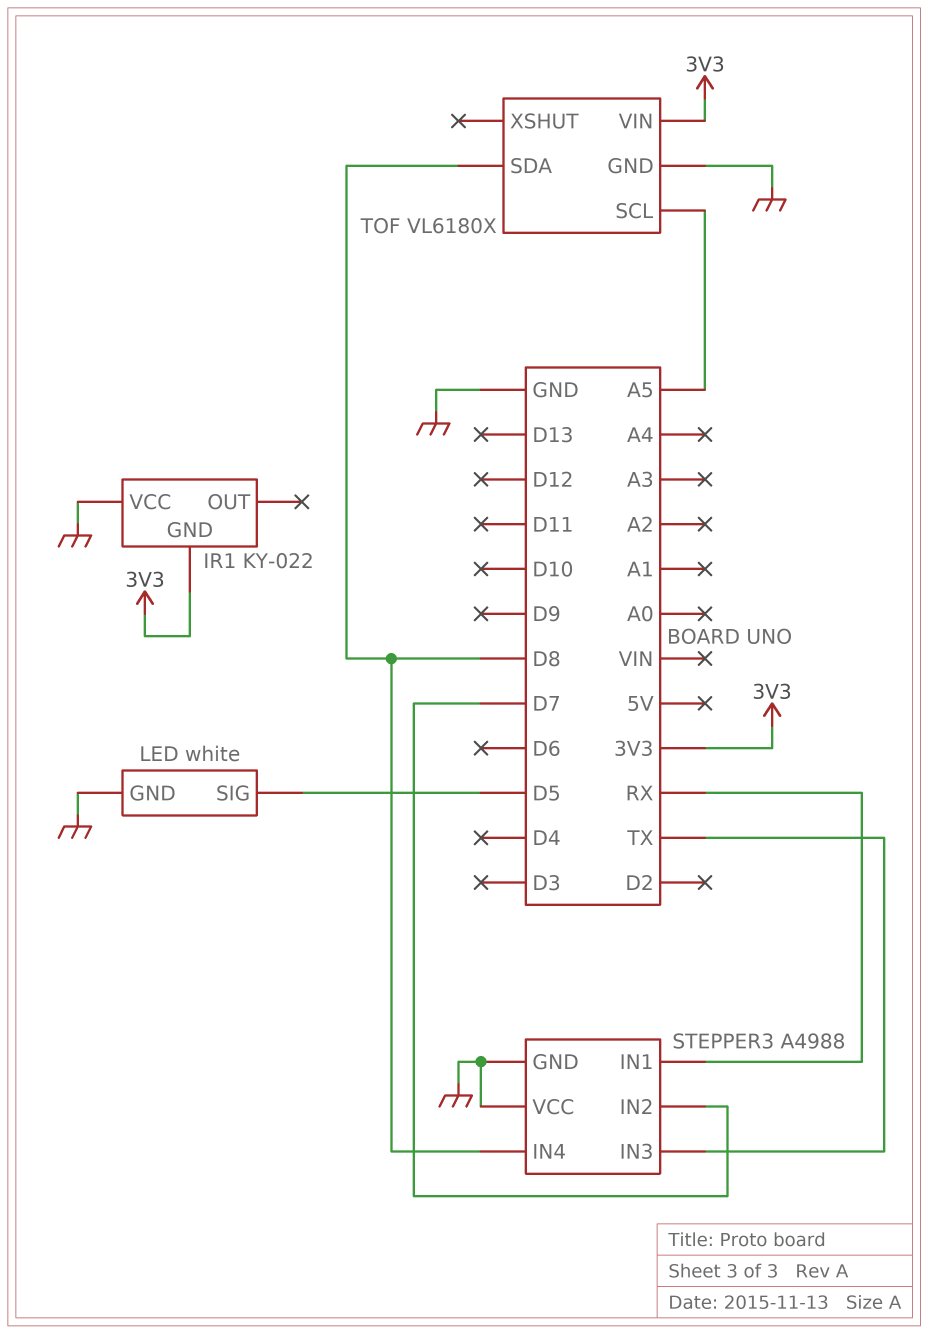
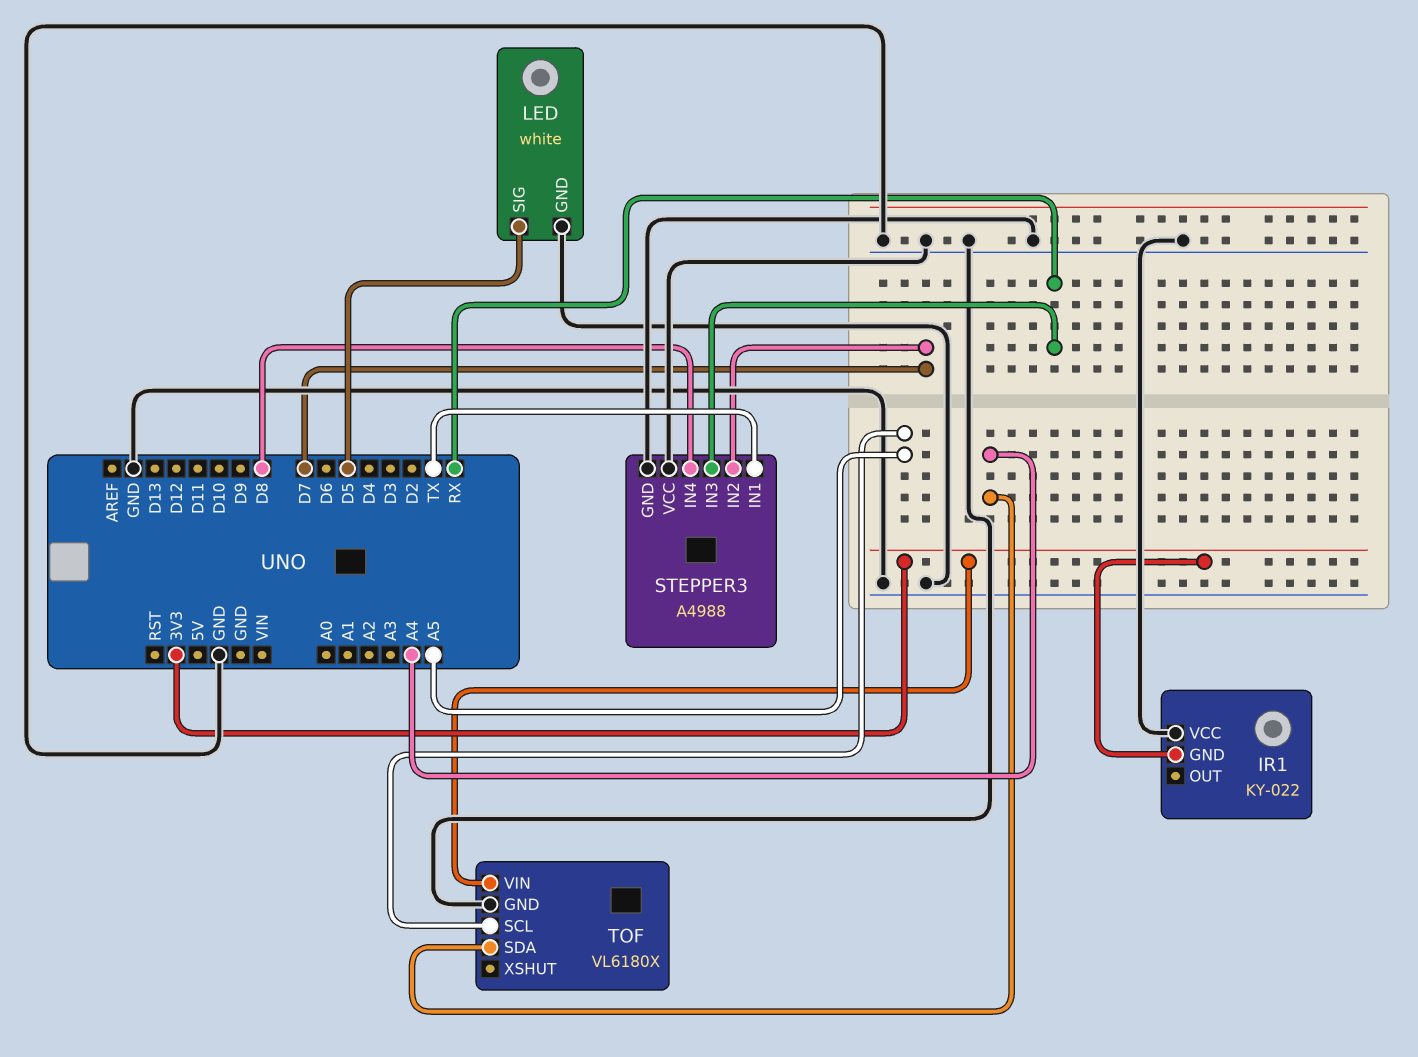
STEPPER3 pin IN1: RX -> TX
STEPPER3 pin IN3: TX -> RX
TOF pin SDA: D8 -> A4

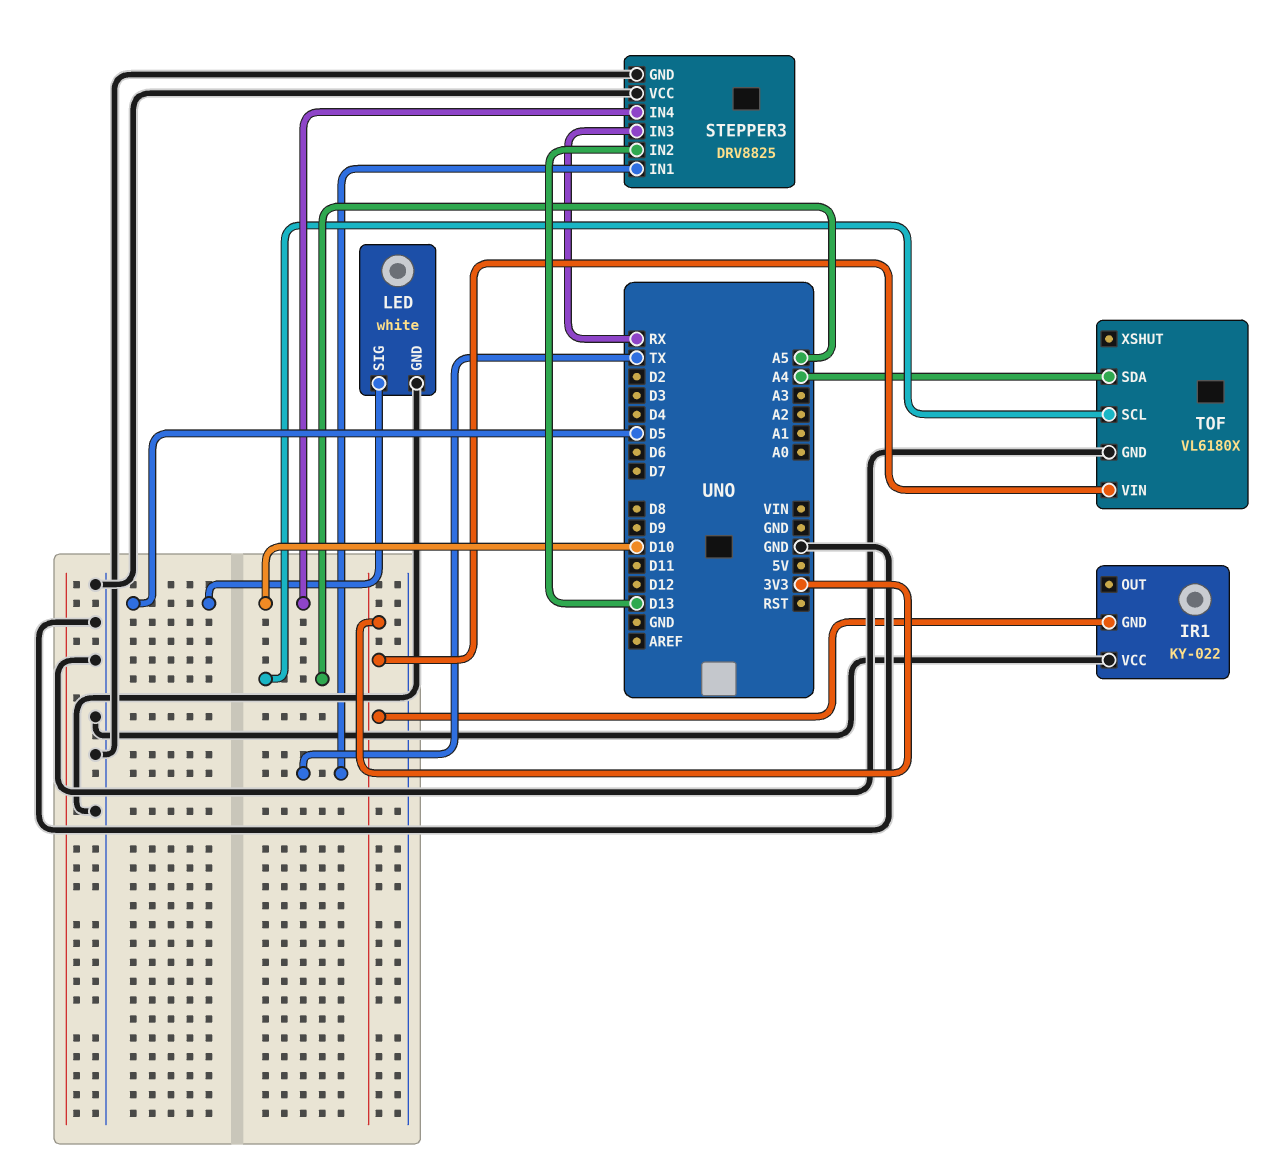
STEPPER3: A4988 -> DRV8825
STEPPER3 pin IN2: D7 -> D13
STEPPER3 pin IN4: D8 -> D10

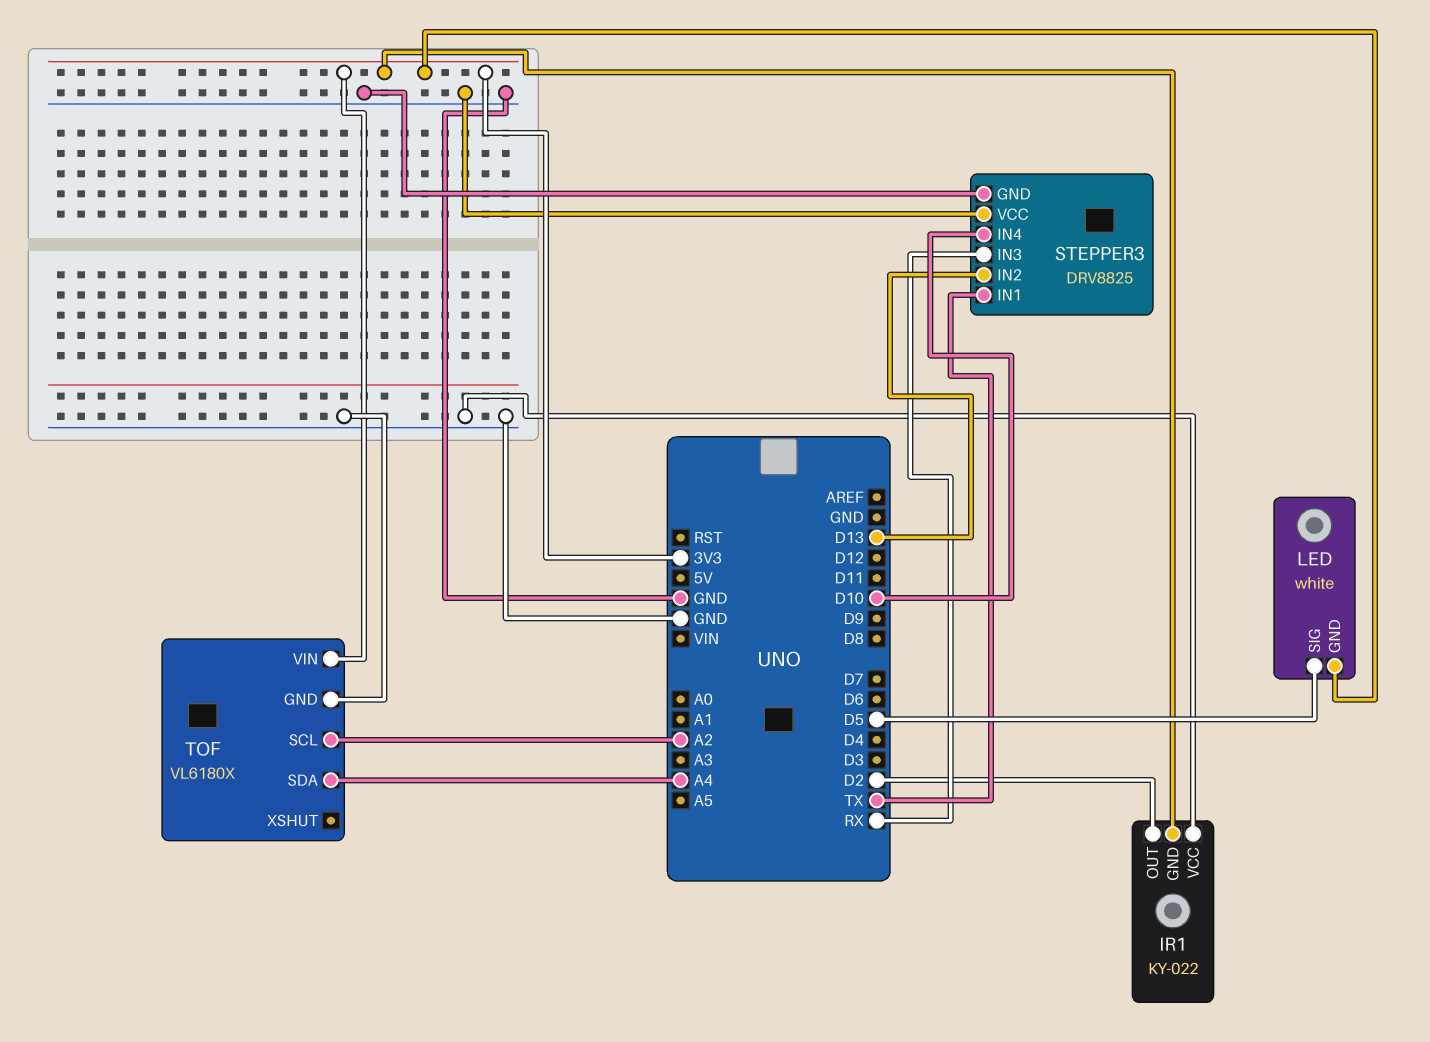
IR1 pin OUT: none -> D2
LED pin GND: GND -> 3V3
TOF pin SCL: A5 -> A2

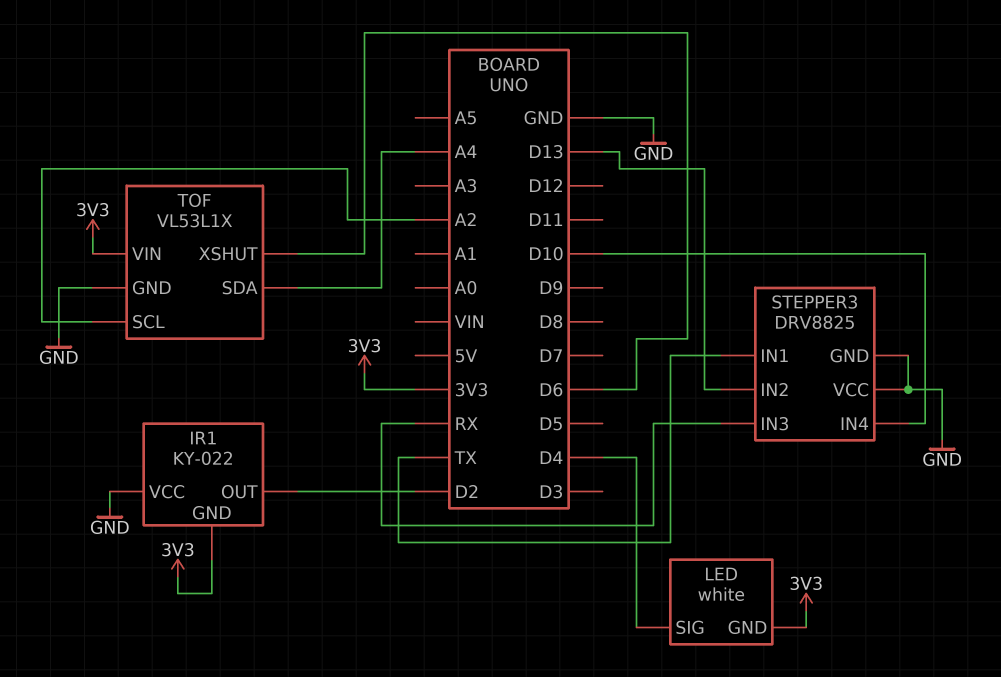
LED pin SIG: D5 -> D4
TOF: VL6180X -> VL53L1X
TOF pin XSHUT: none -> D6

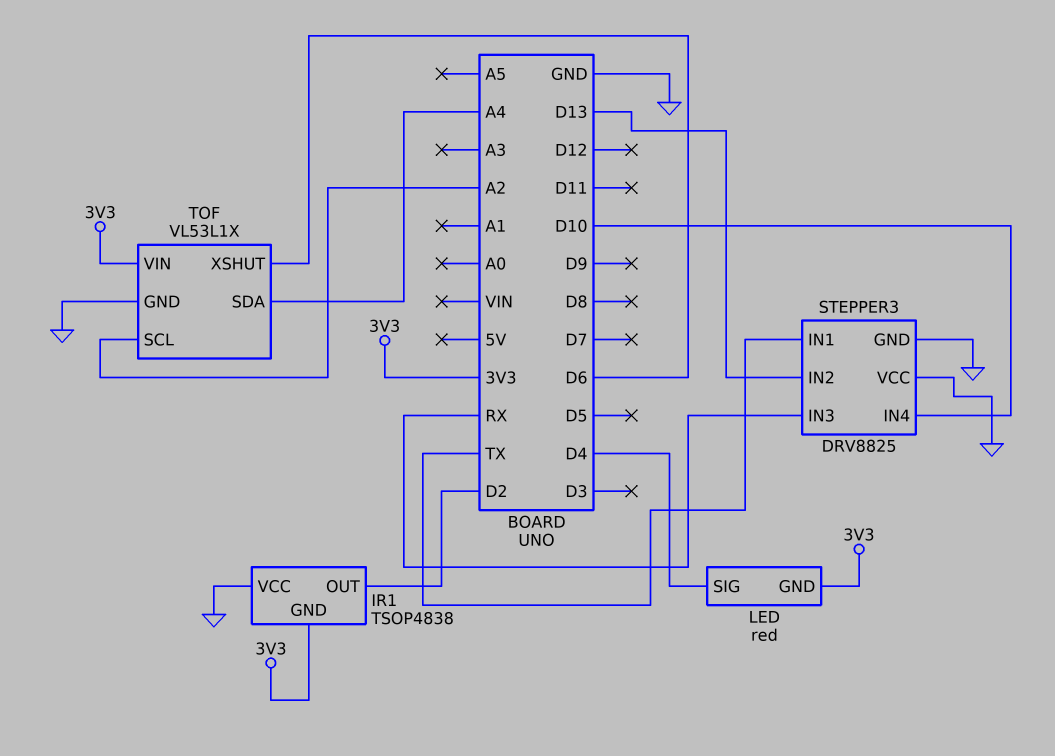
IR1: KY-022 -> TSOP4838
LED: white -> red

